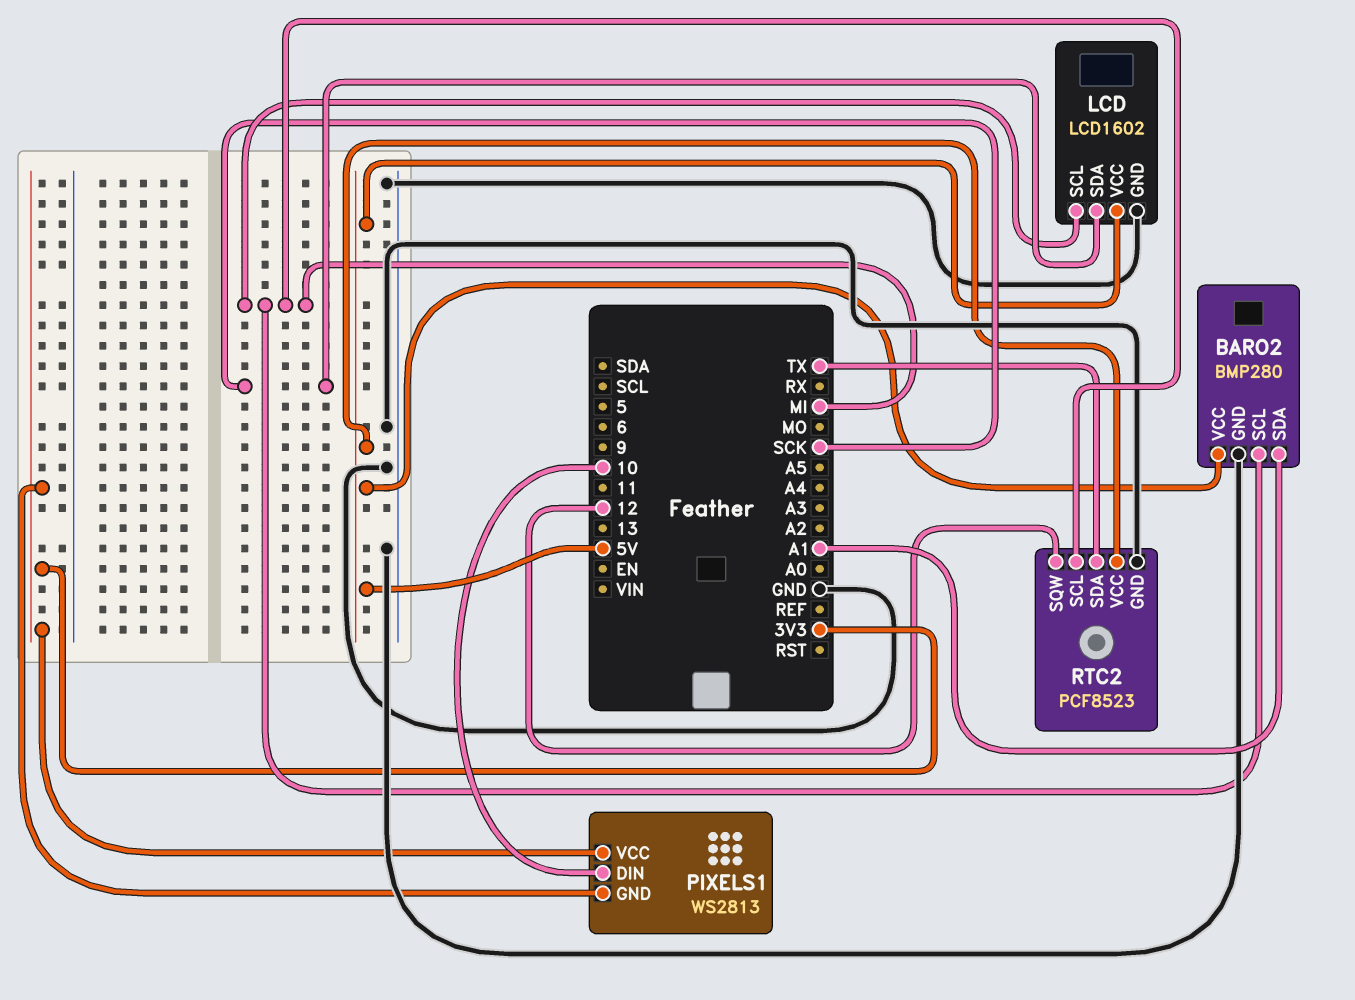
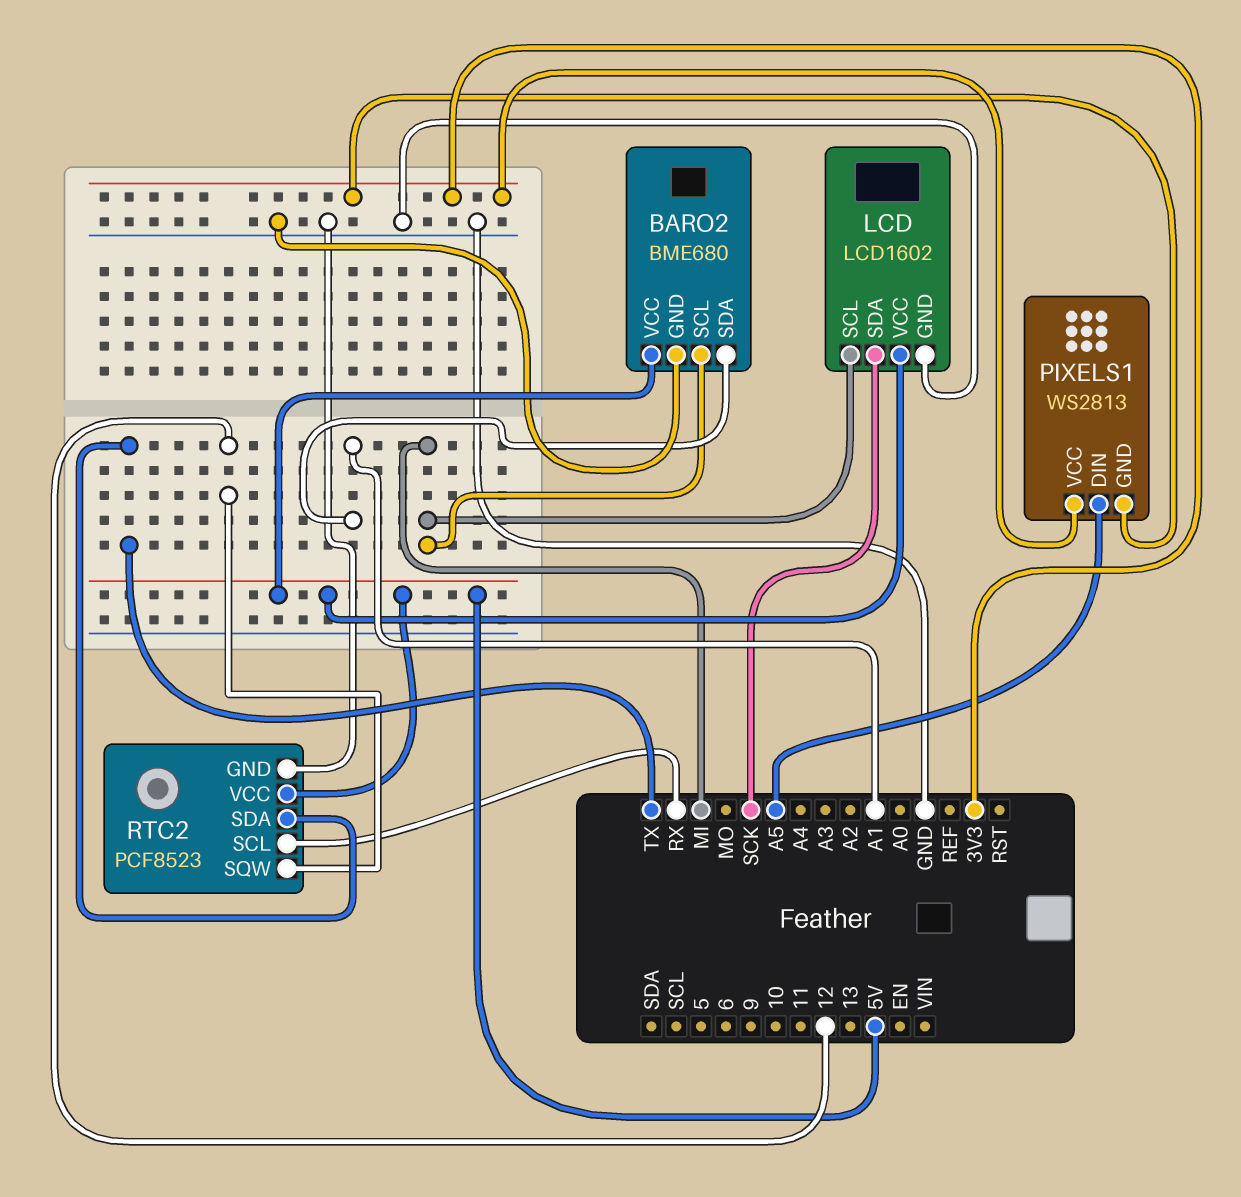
BARO2: BMP280 -> BME680
PIXELS1 pin DIN: 10 -> A5
RTC2 pin SCL: MI -> RX

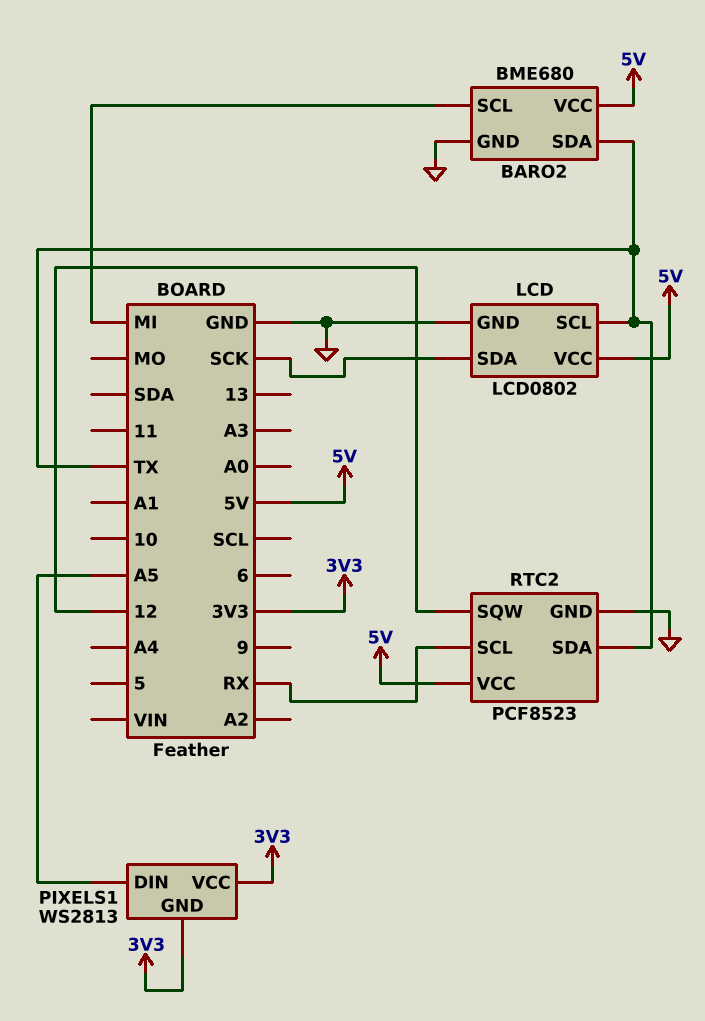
BARO2 pin SDA: A1 -> TX
LCD: LCD1602 -> LCD0802
LCD pin SCL: MI -> TX

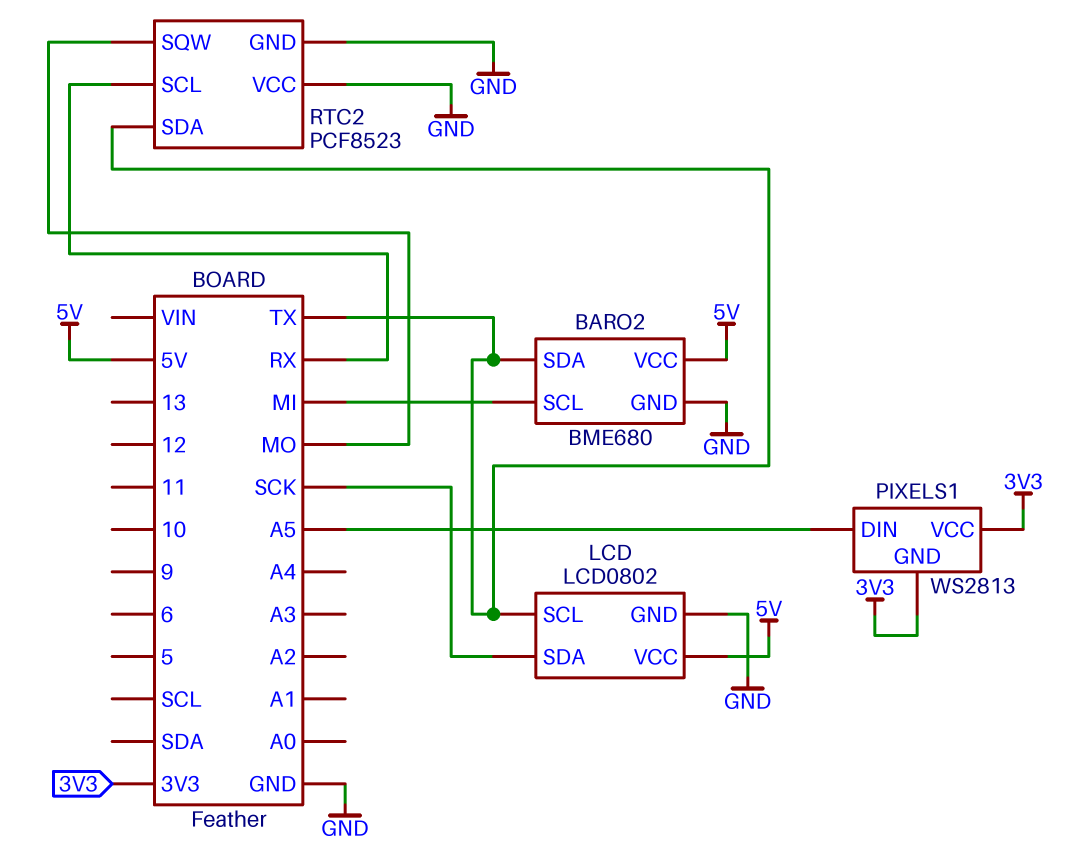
RTC2 pin SQW: 12 -> MO
RTC2 pin VCC: 5V -> GND

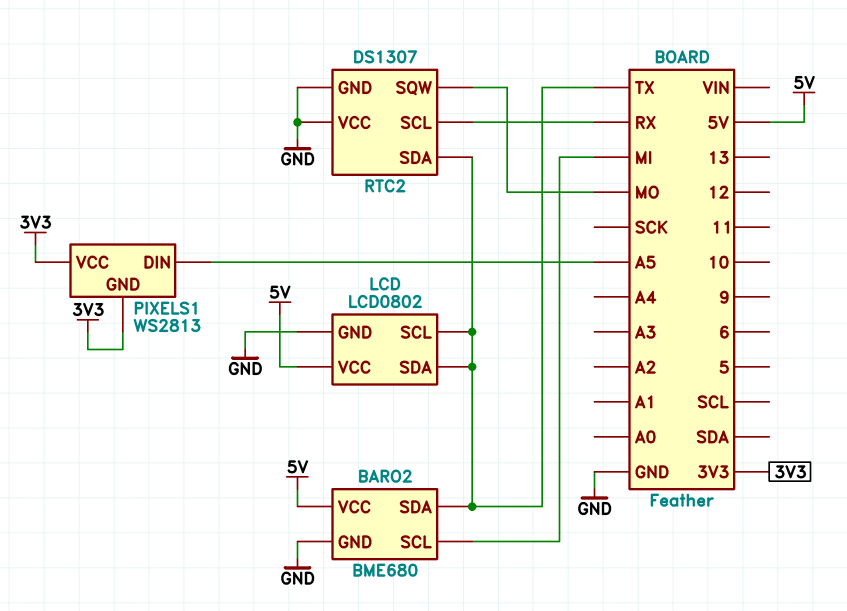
LCD pin SDA: SCK -> TX
RTC2: PCF8523 -> DS1307

